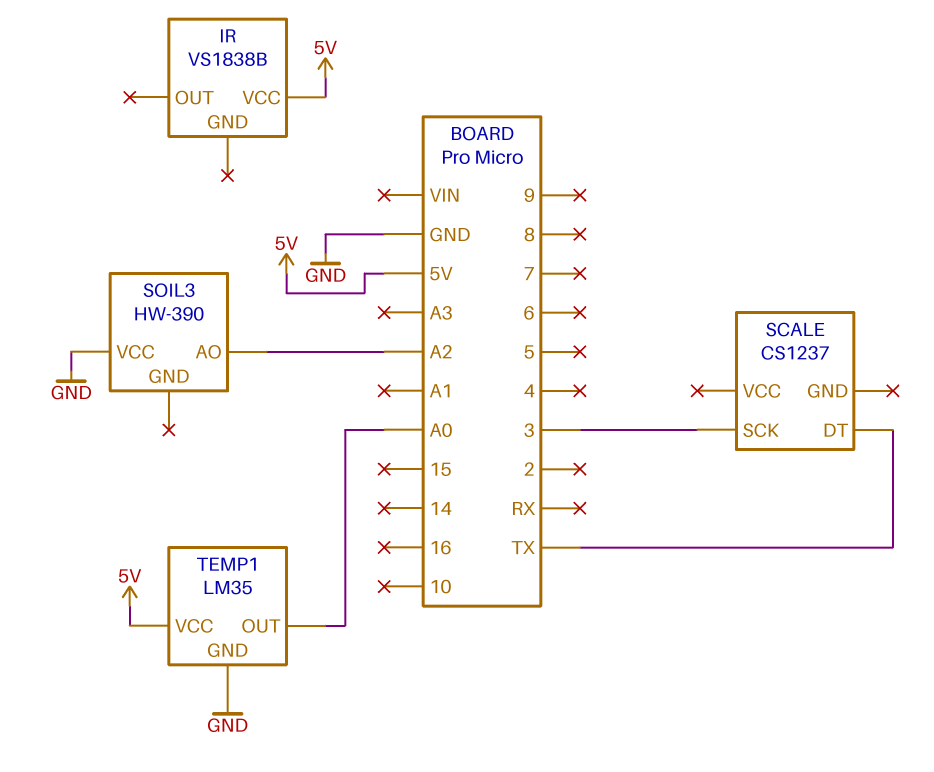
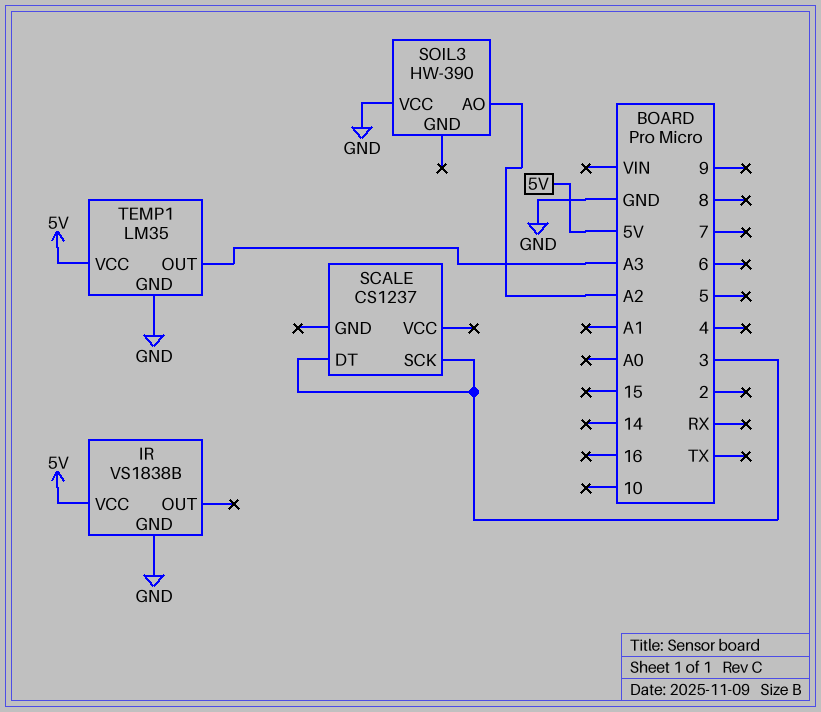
IR pin GND: none -> GND
SCALE pin DT: TX -> 3
TEMP1 pin OUT: A0 -> A3

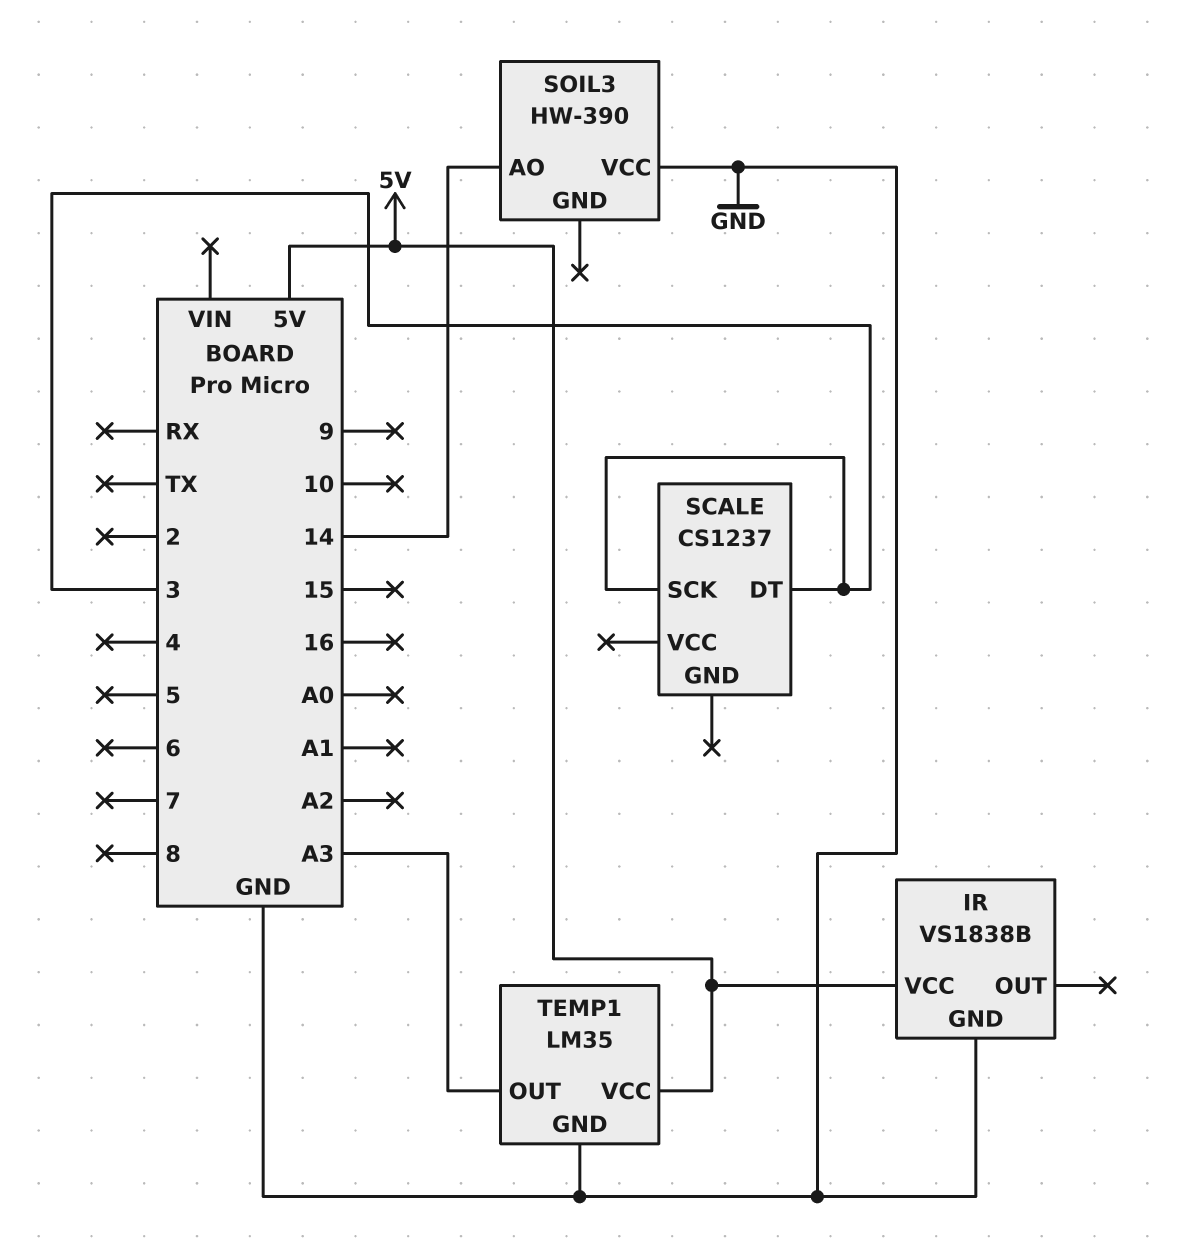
SOIL3 pin AO: A2 -> 14

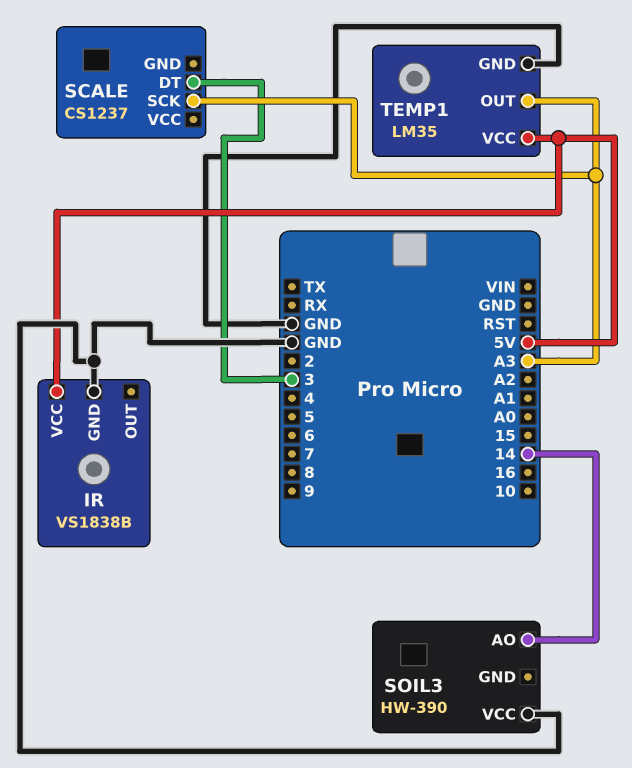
SCALE pin SCK: 3 -> A3

